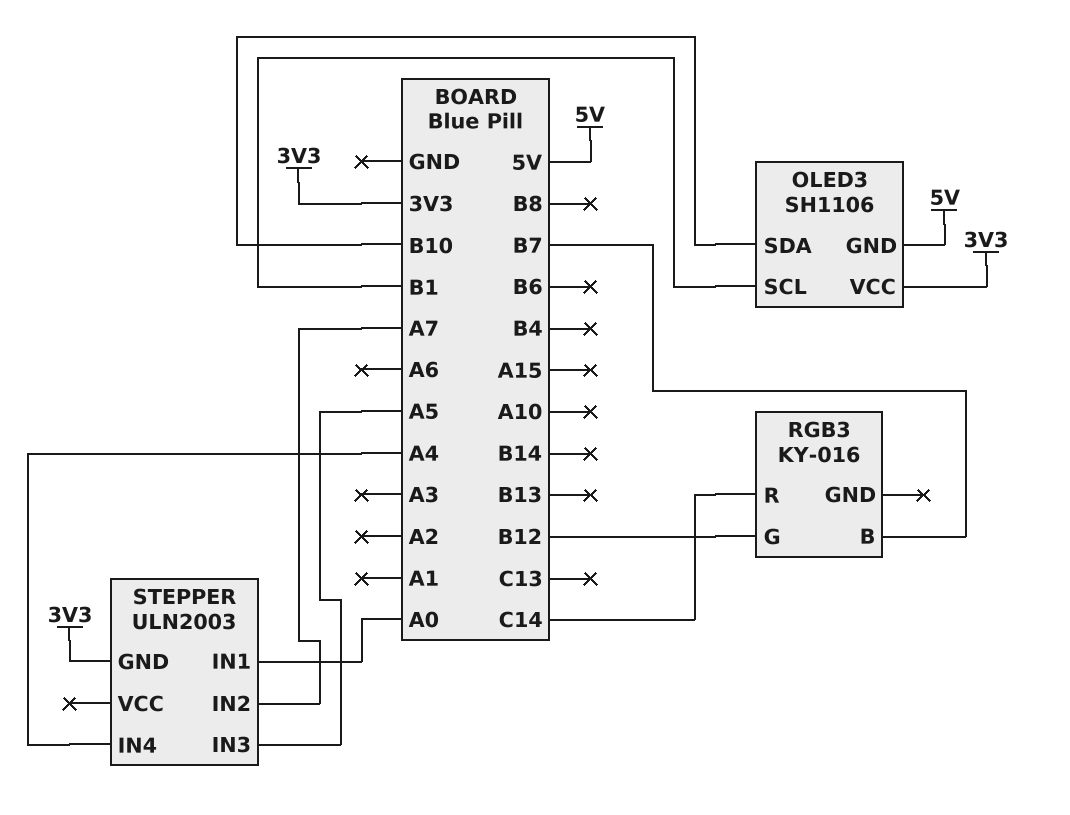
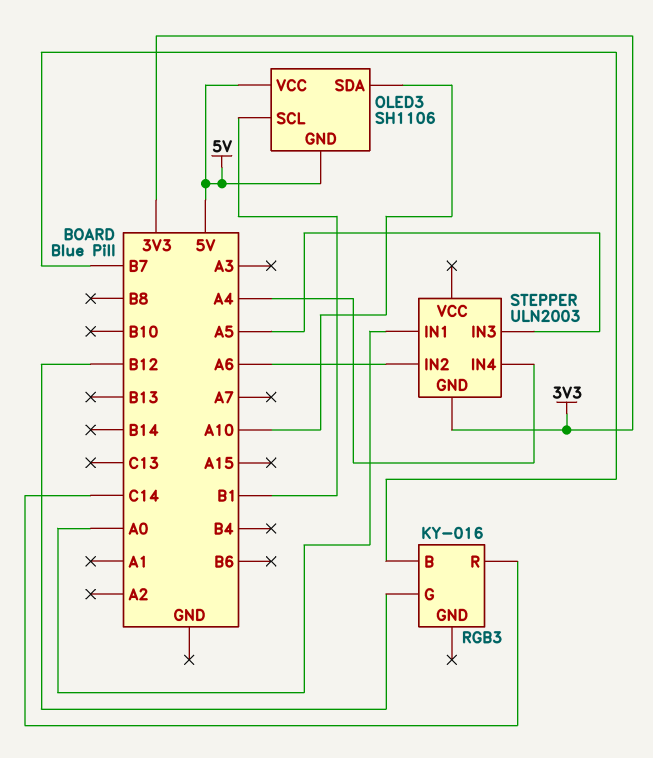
OLED3 pin SDA: B10 -> A10
OLED3 pin VCC: 3V3 -> 5V
STEPPER pin IN2: A7 -> A6

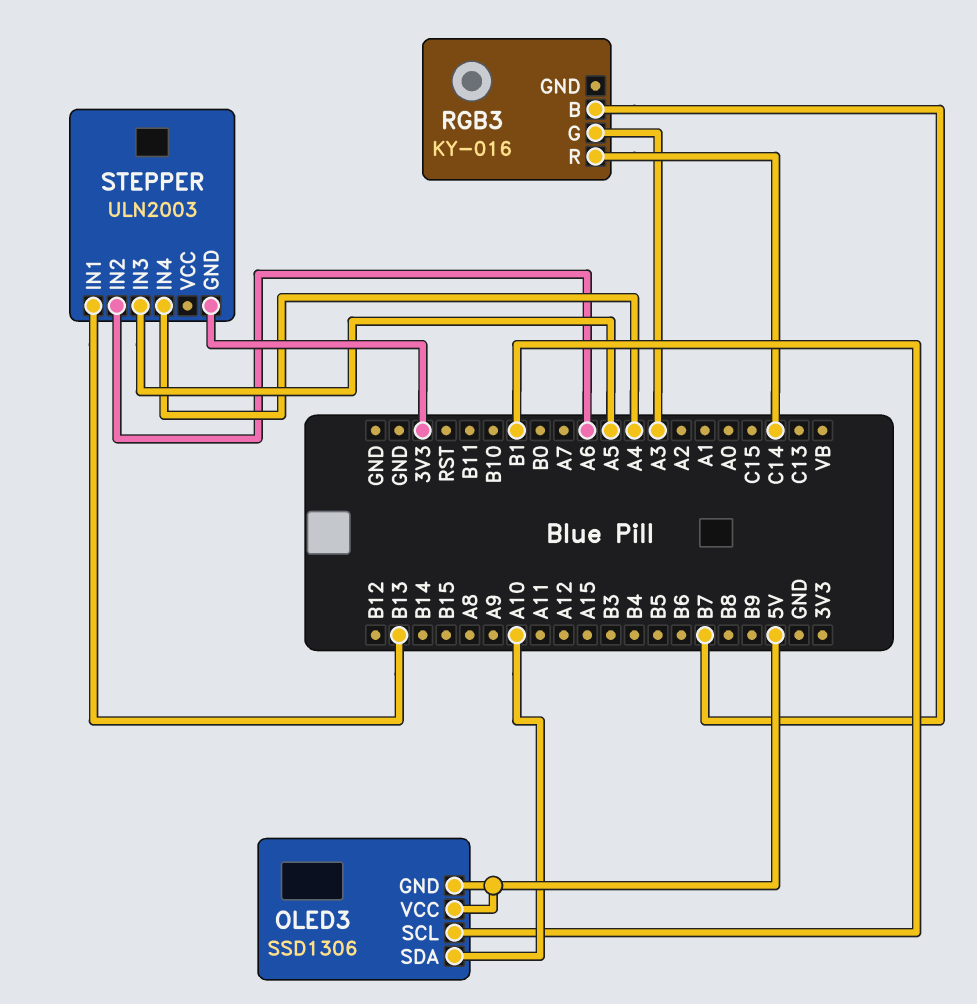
OLED3: SH1106 -> SSD1306
RGB3 pin G: B12 -> A3
STEPPER pin IN1: A0 -> B13

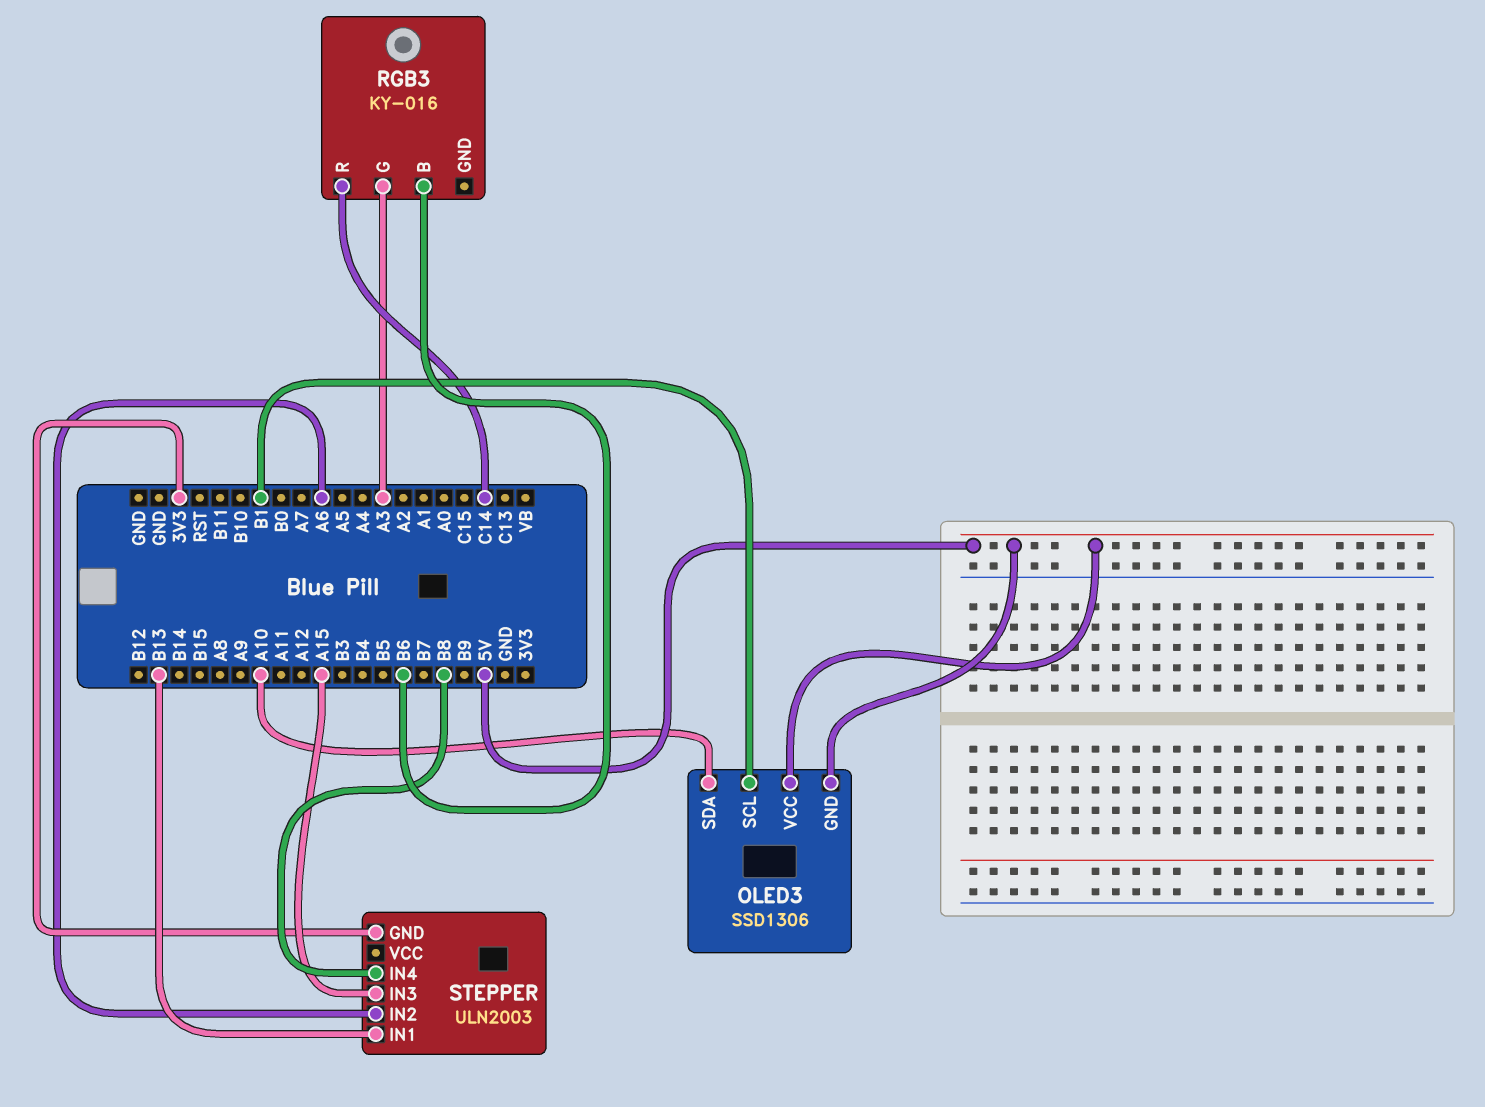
RGB3 pin B: B7 -> B6
STEPPER pin IN3: A5 -> A15
STEPPER pin IN4: A4 -> B8

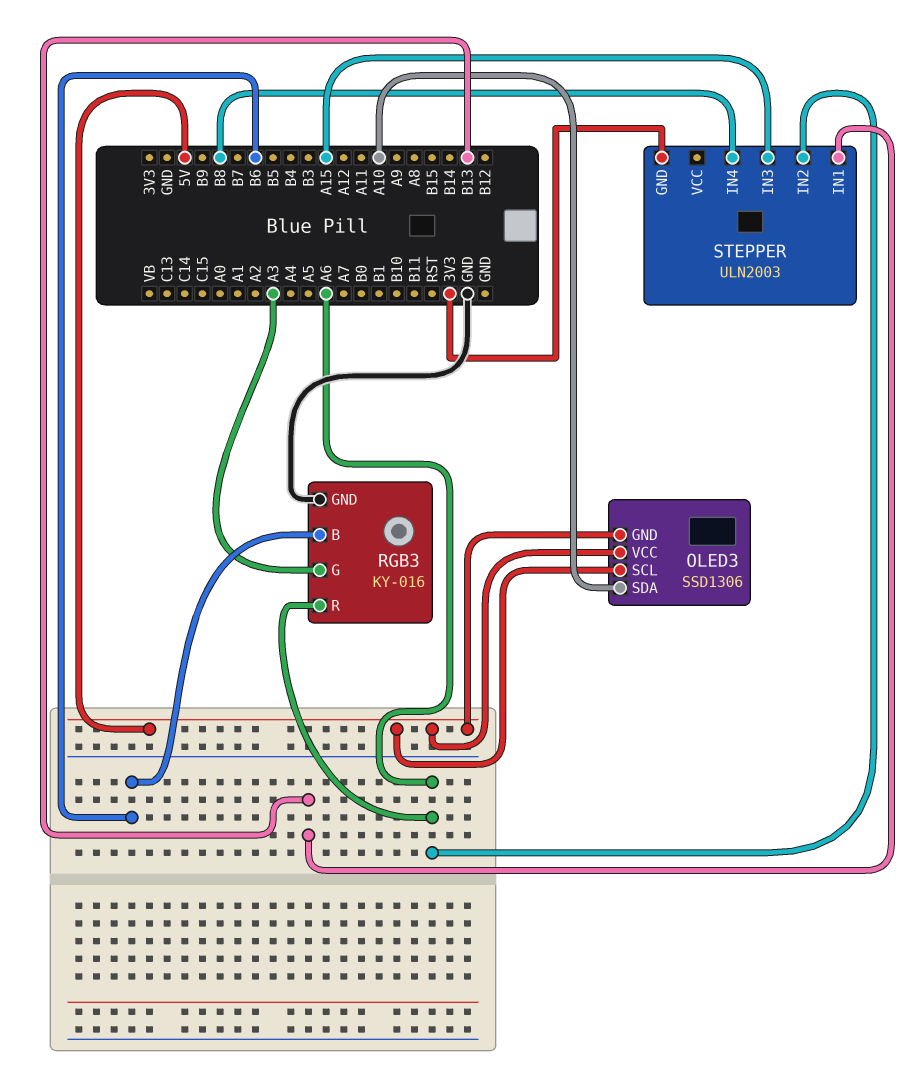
OLED3 pin SCL: B1 -> 5V
RGB3 pin GND: none -> GND
RGB3 pin R: C14 -> A6

